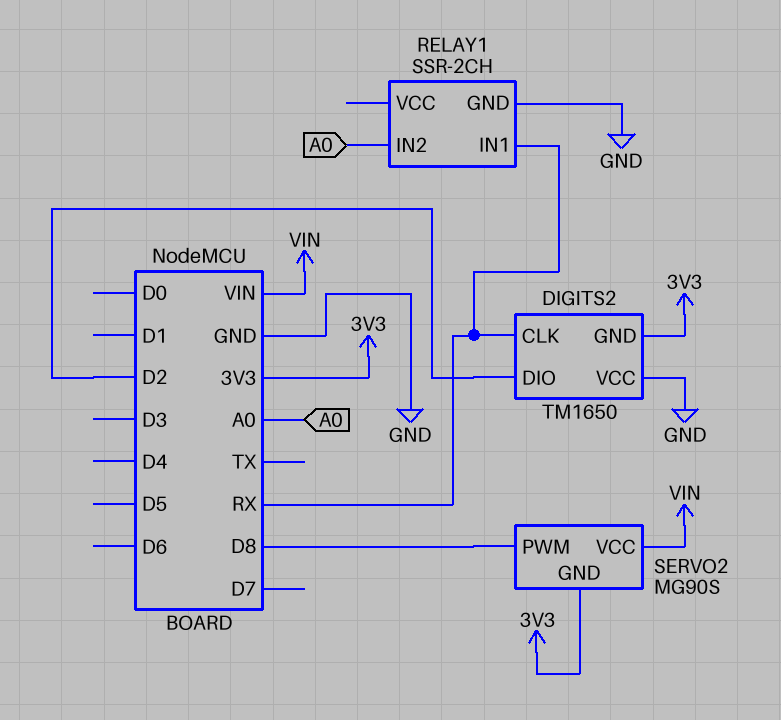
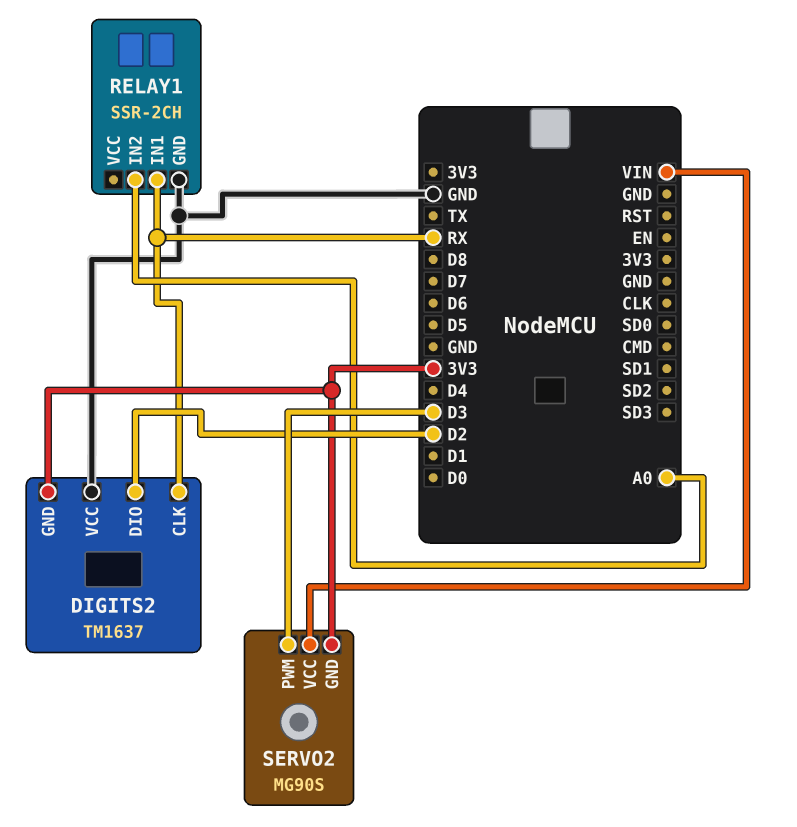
DIGITS2: TM1650 -> TM1637
SERVO2 pin PWM: D8 -> D3

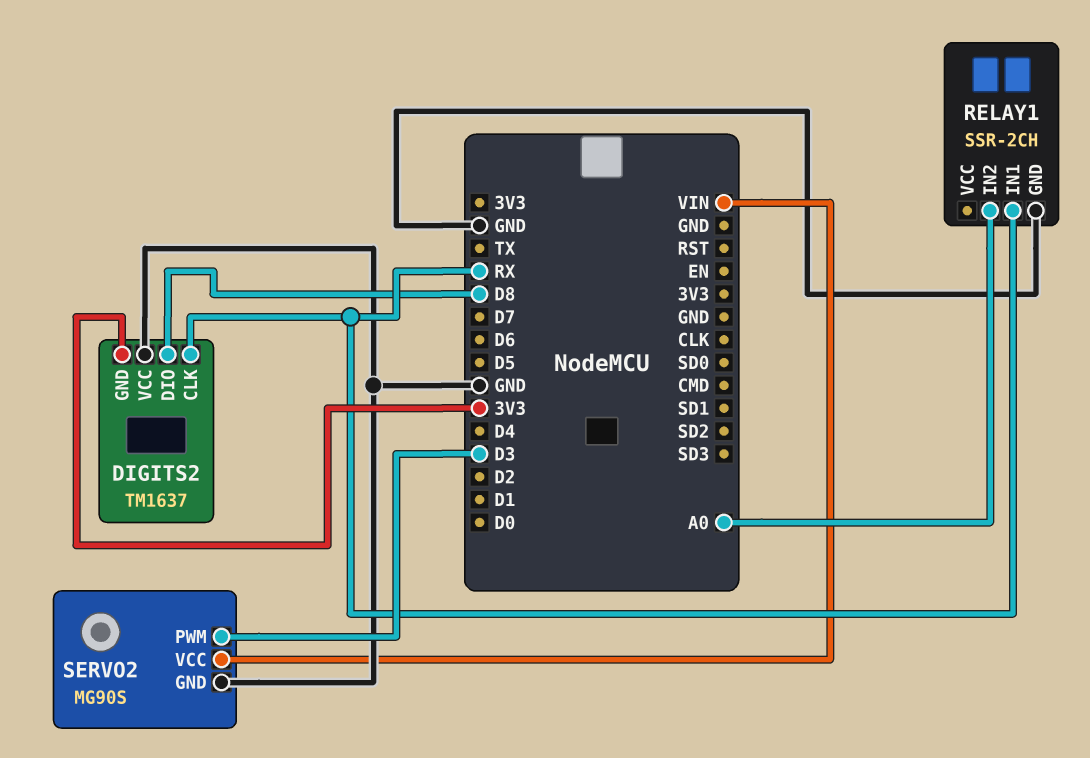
DIGITS2 pin DIO: D2 -> D8
SERVO2 pin GND: 3V3 -> GND

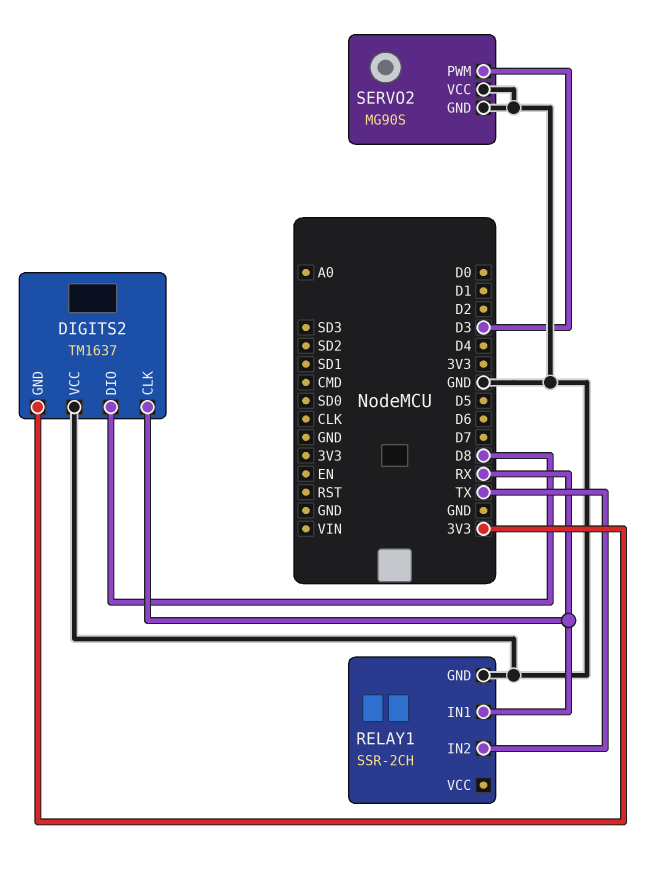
RELAY1 pin IN2: A0 -> TX
SERVO2 pin VCC: VIN -> GND

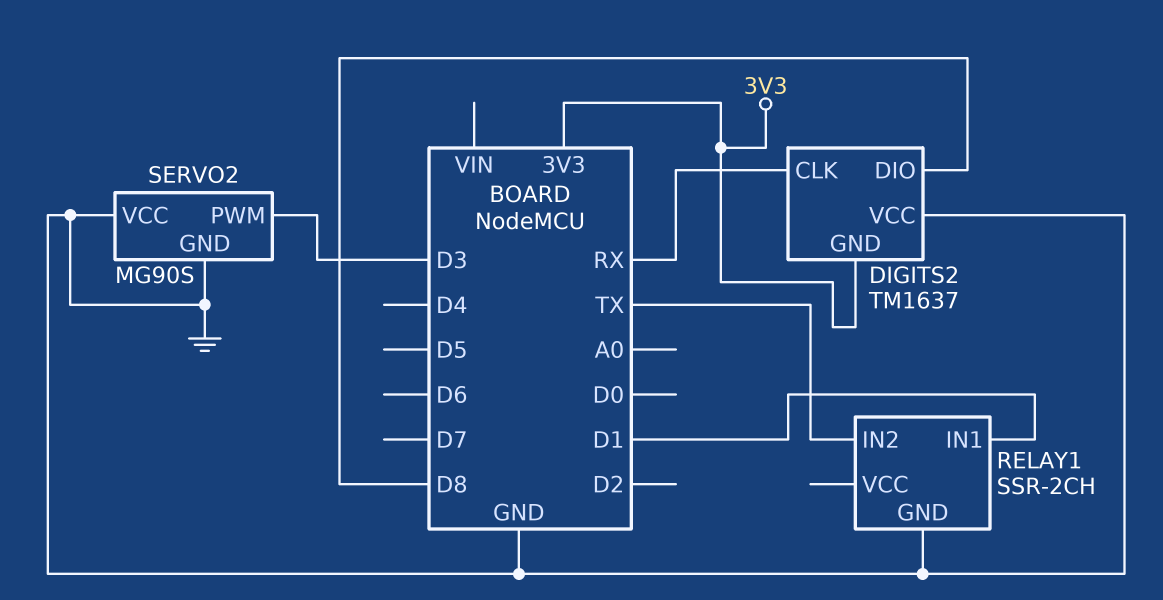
RELAY1 pin IN1: RX -> D1

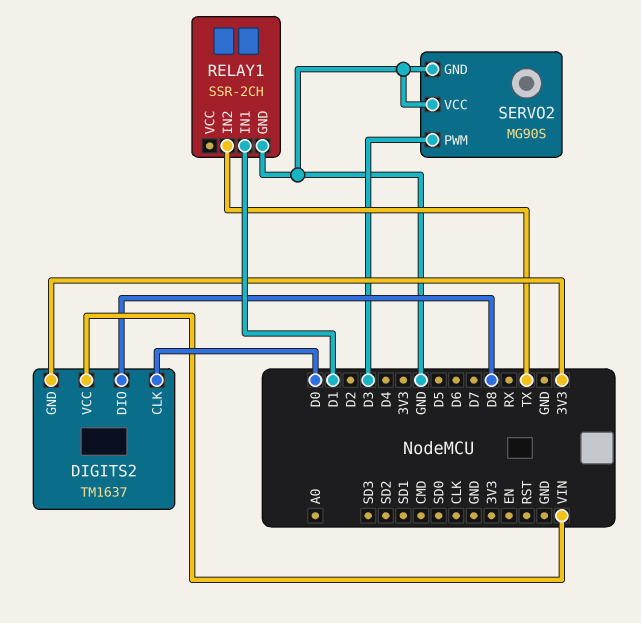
DIGITS2 pin CLK: RX -> D0
DIGITS2 pin VCC: GND -> VIN

